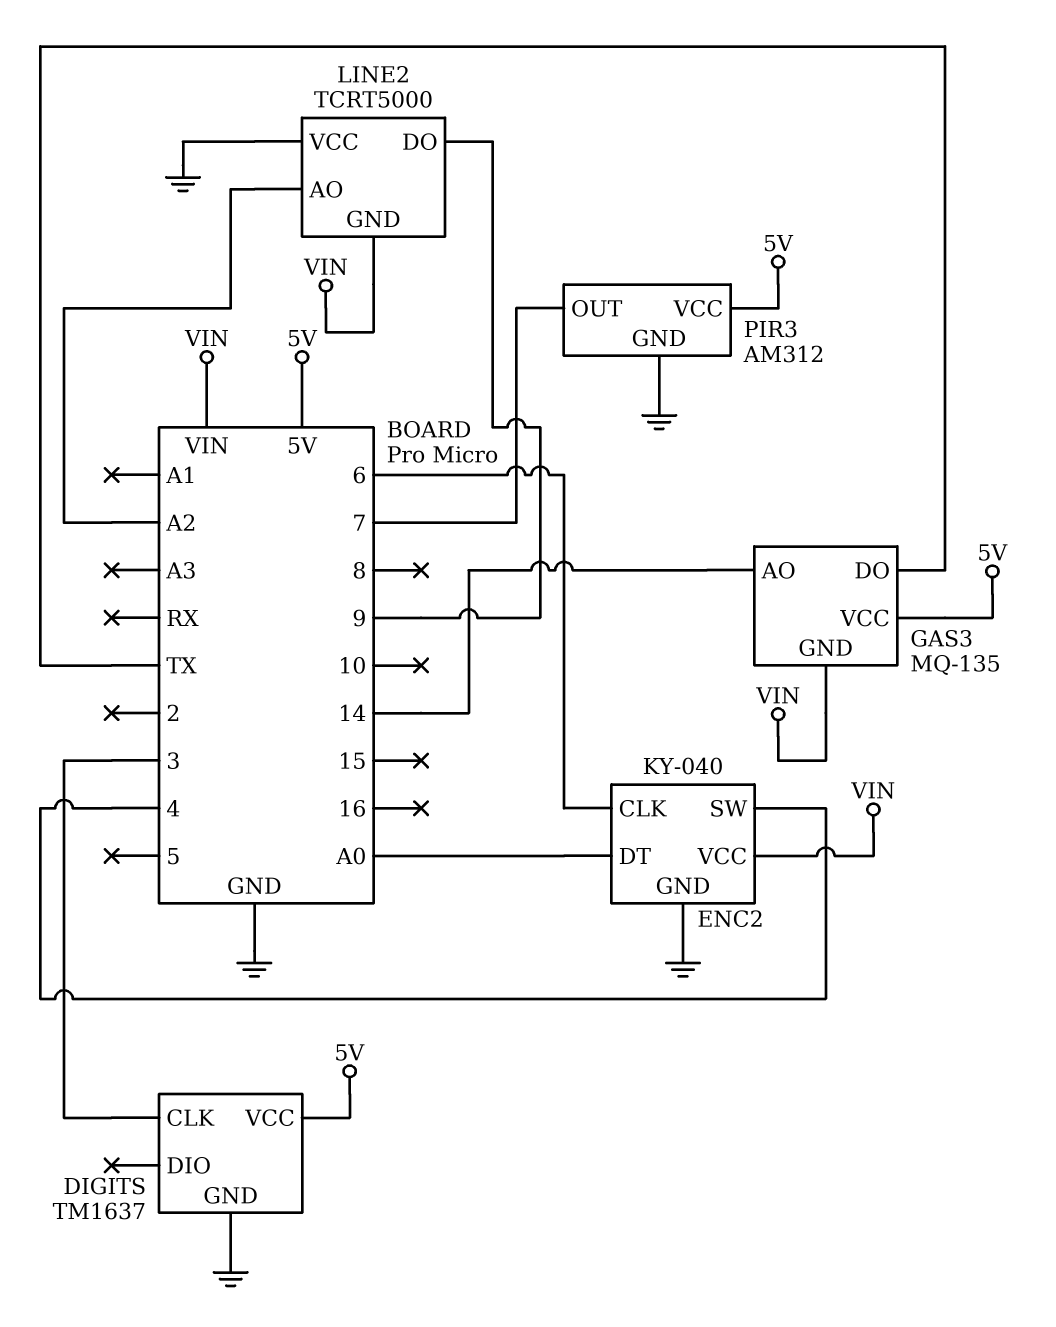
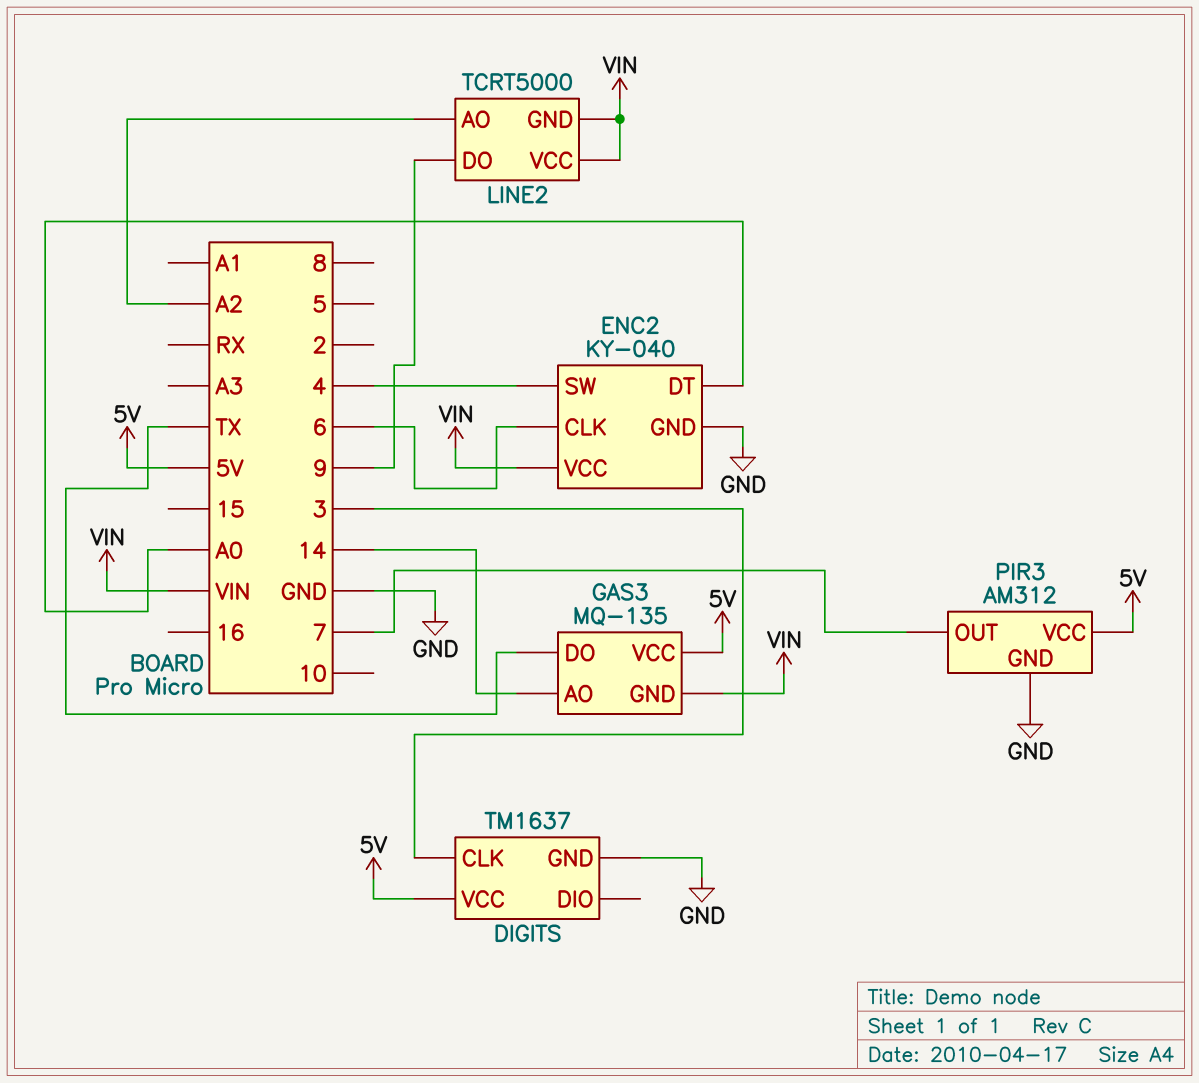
LINE2 pin VCC: GND -> VIN

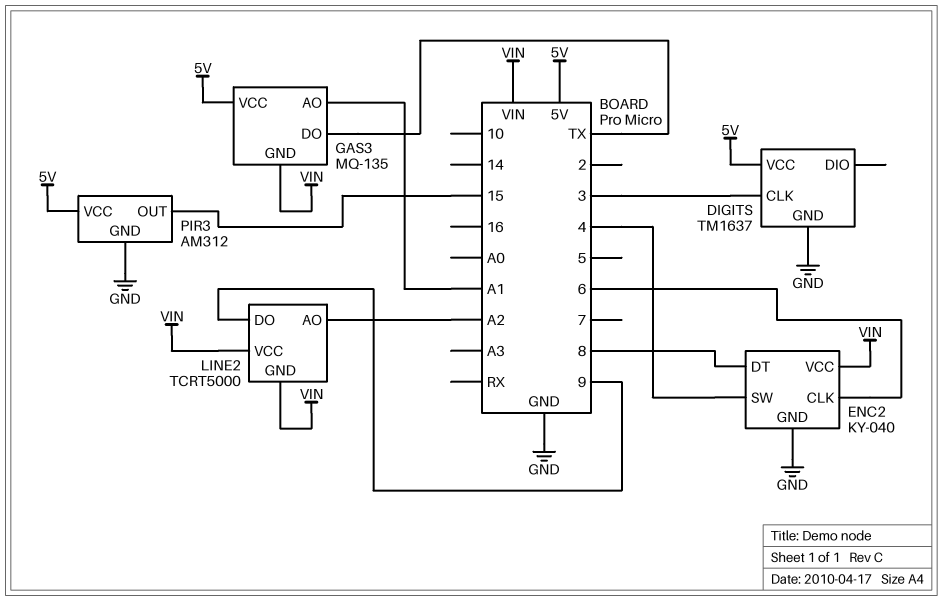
ENC2 pin DT: A0 -> 8
GAS3 pin AO: 14 -> A1
PIR3 pin OUT: 7 -> 15

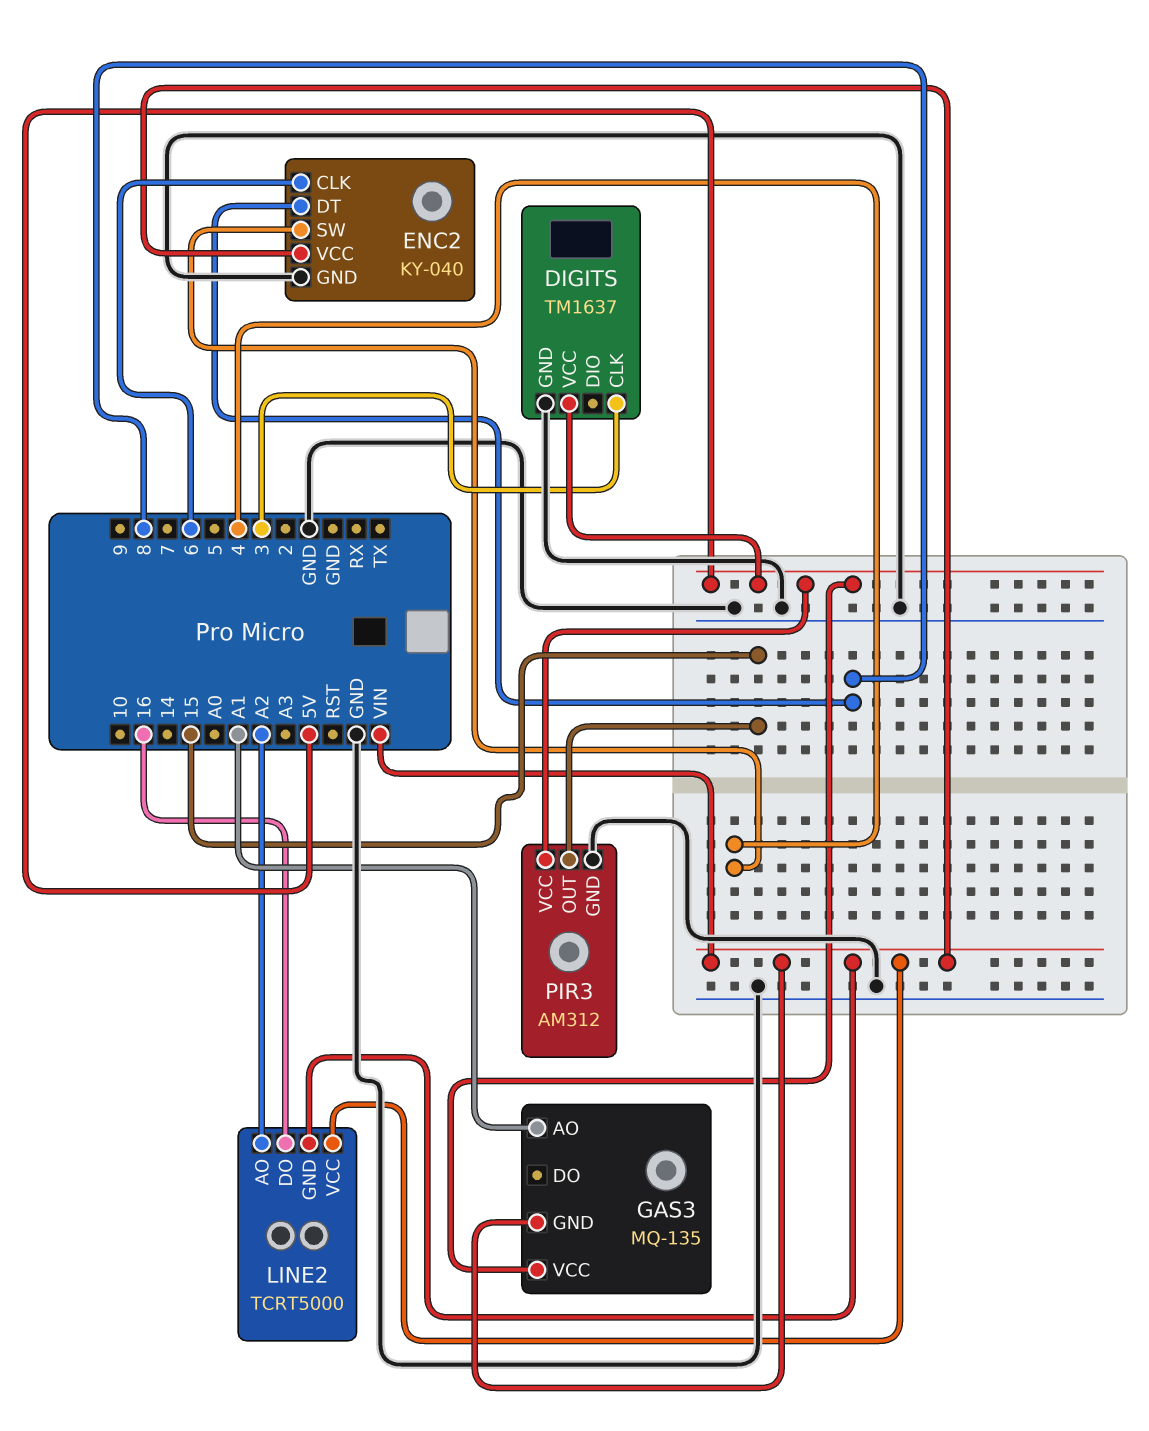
GAS3 pin DO: TX -> none
LINE2 pin DO: 9 -> 16

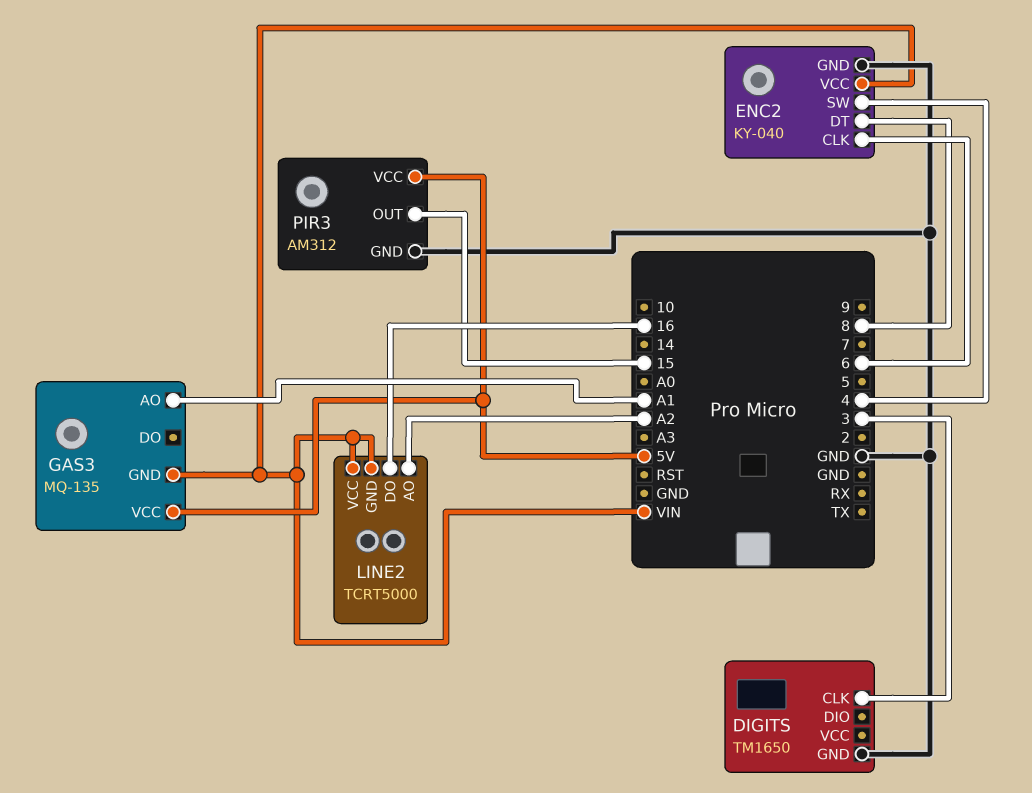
DIGITS: TM1637 -> TM1650
DIGITS pin VCC: 5V -> none

